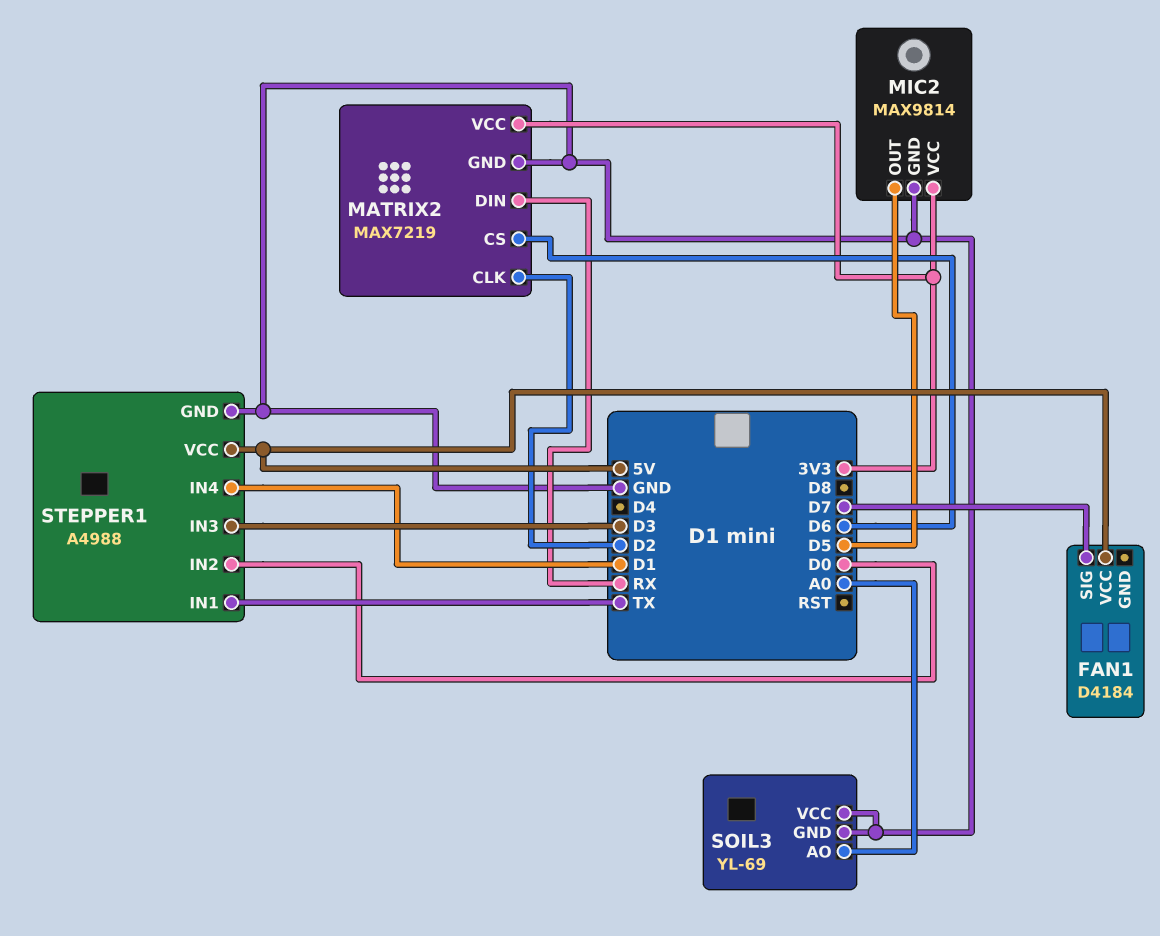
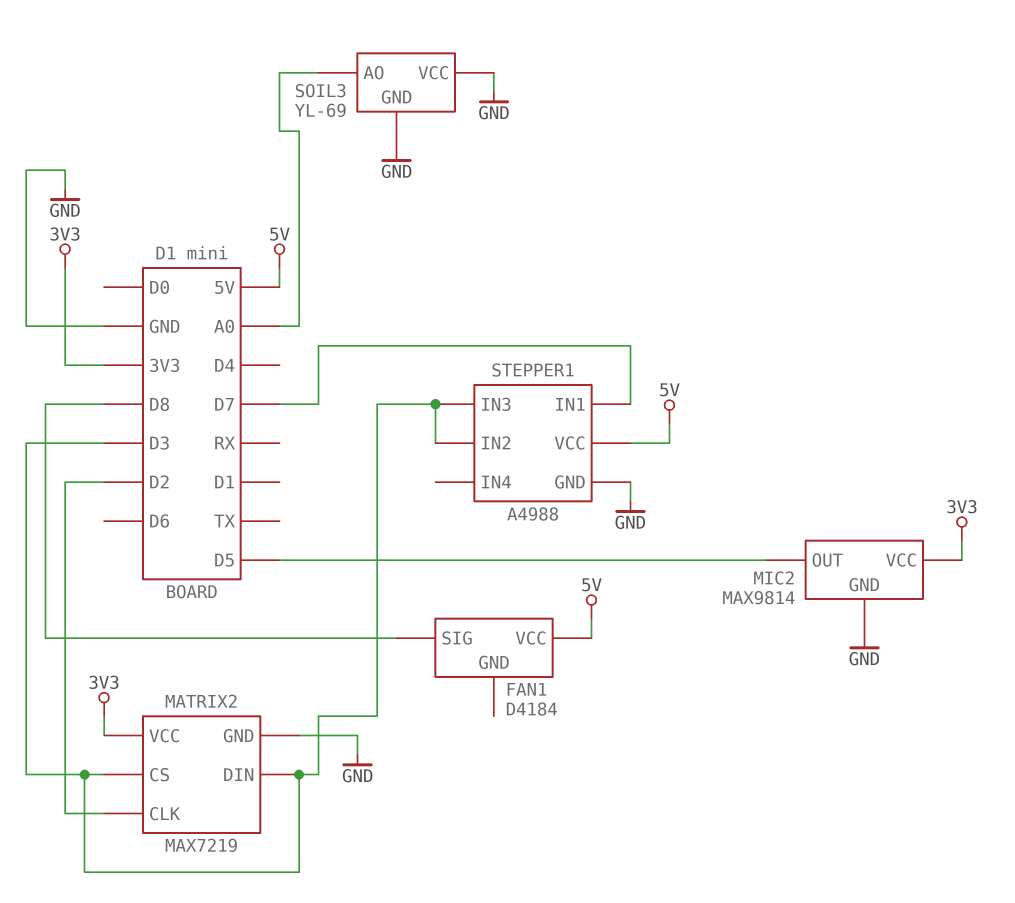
FAN1 pin SIG: D7 -> D8
MATRIX2 pin CS: D6 -> D3
MATRIX2 pin DIN: RX -> D3
STEPPER1 pin IN1: TX -> D7
STEPPER1 pin IN2: D0 -> D3
STEPPER1 pin IN4: D1 -> none

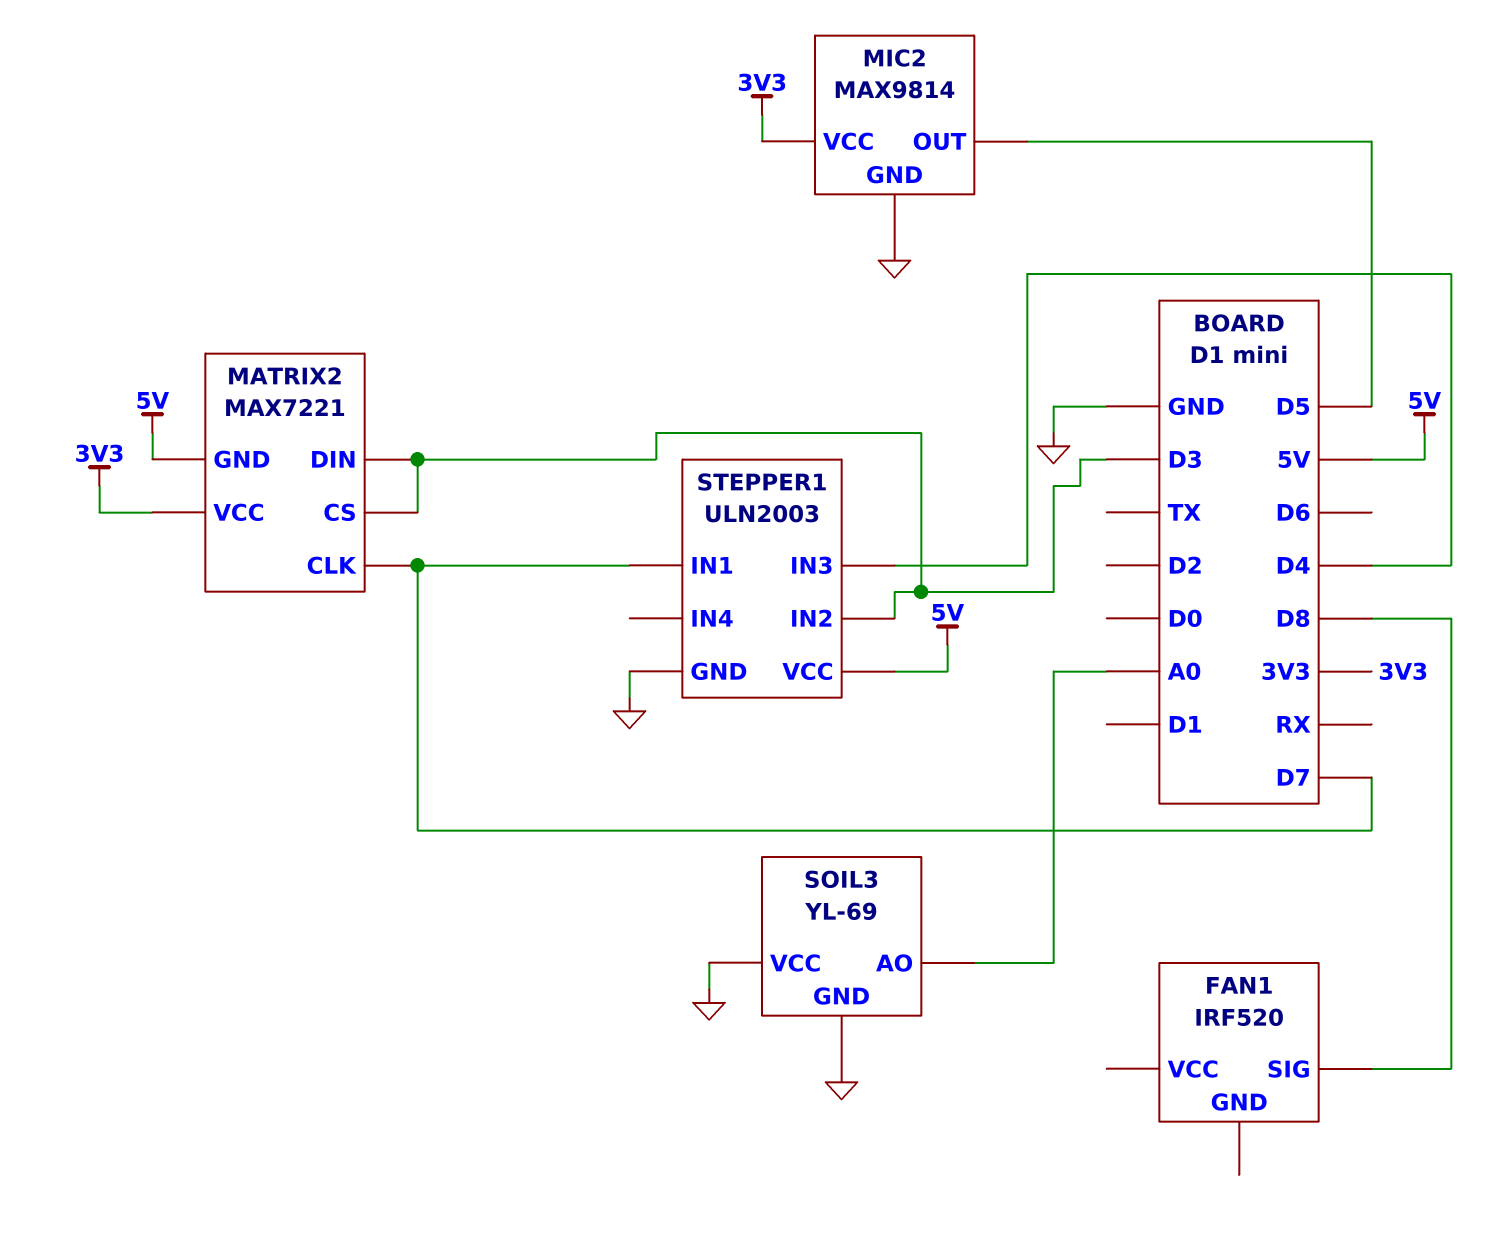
FAN1: D4184 -> IRF520
FAN1 pin VCC: 5V -> none
MATRIX2: MAX7219 -> MAX7221
MATRIX2 pin CLK: D2 -> D7
MATRIX2 pin GND: GND -> 5V
STEPPER1: A4988 -> ULN2003
STEPPER1 pin IN3: D3 -> D4

